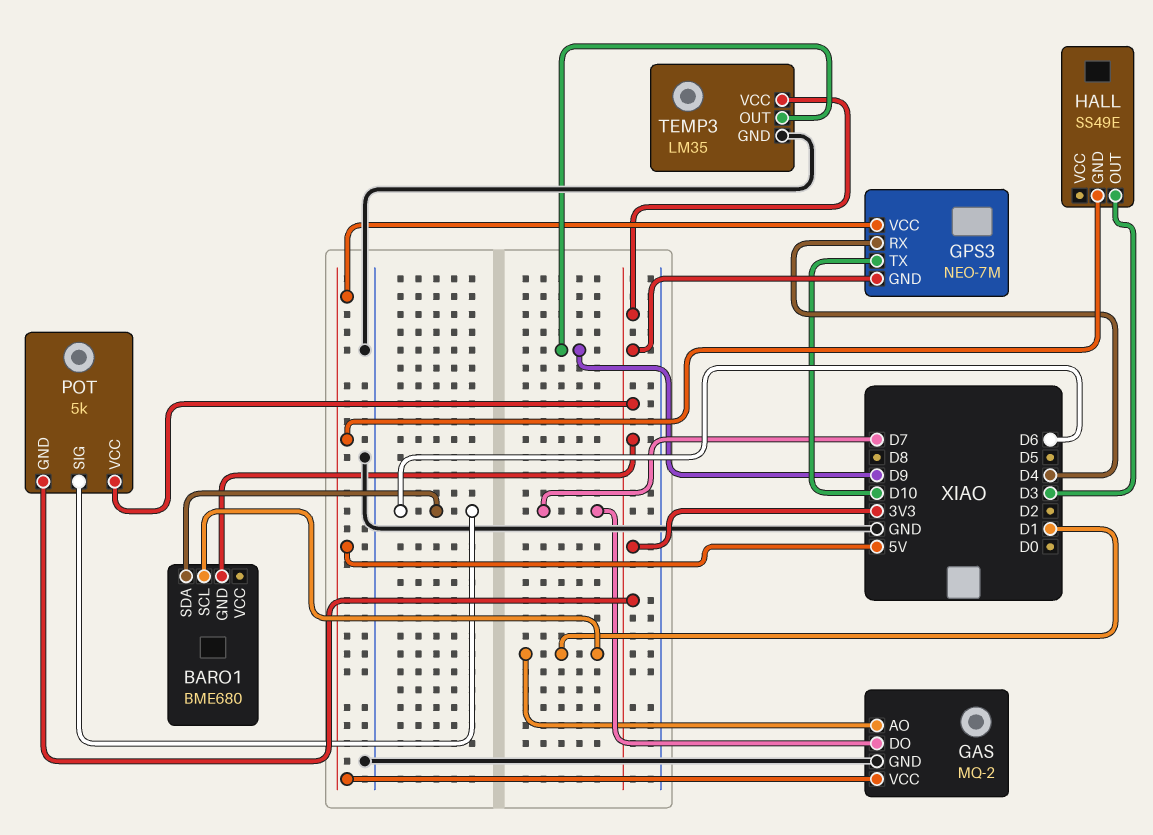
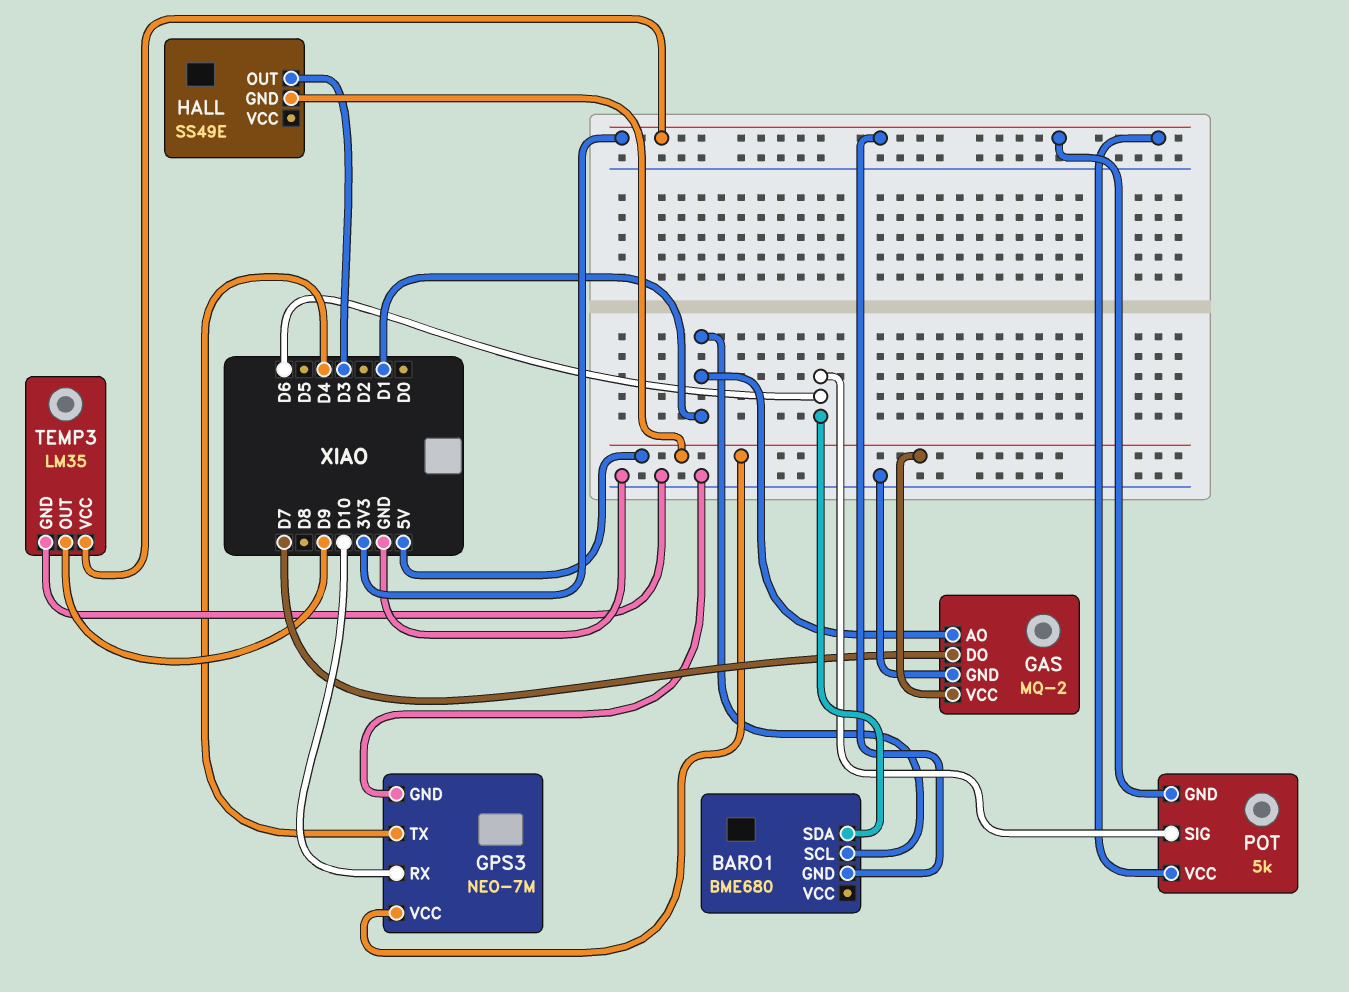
GPS3 pin GND: 3V3 -> GND
GPS3 pin RX: D4 -> D10
GPS3 pin TX: D10 -> D4

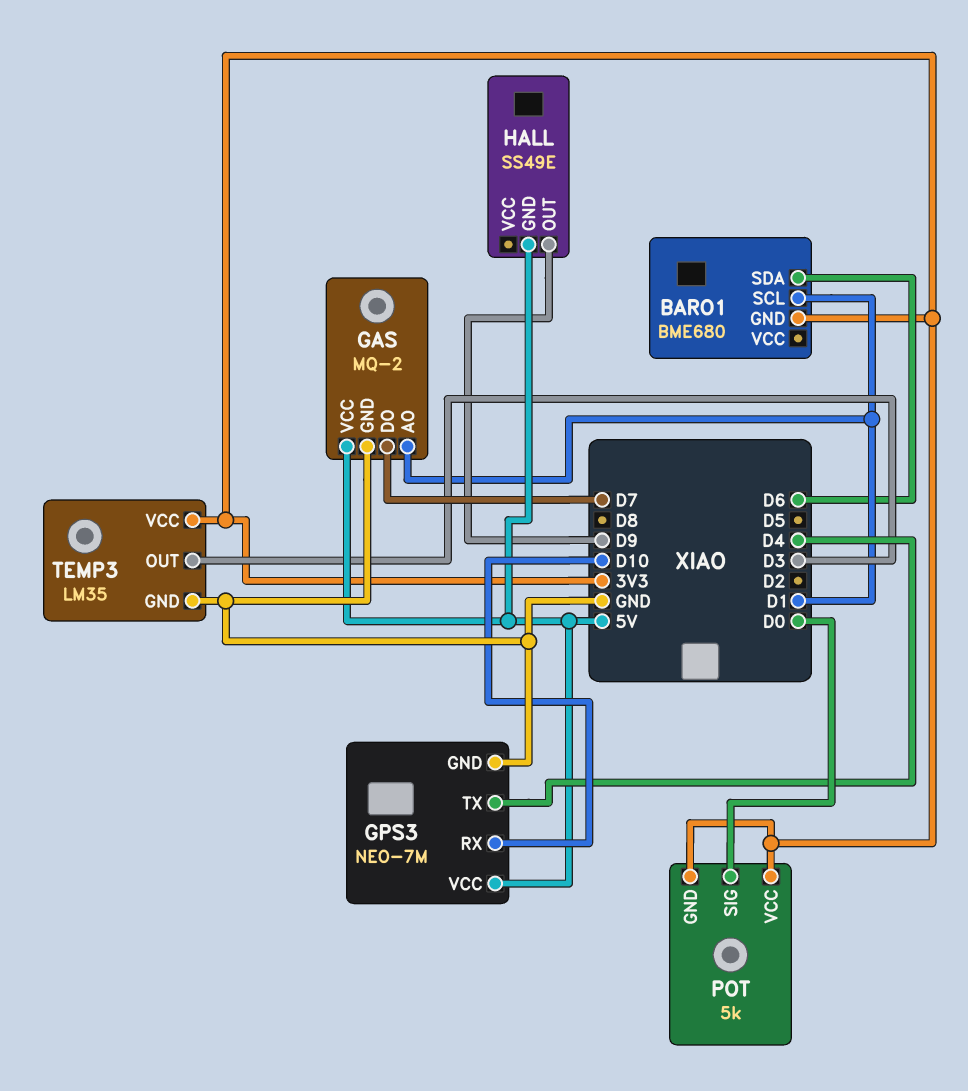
HALL pin OUT: D3 -> D9
POT pin SIG: D6 -> D0
TEMP3 pin OUT: D9 -> D3

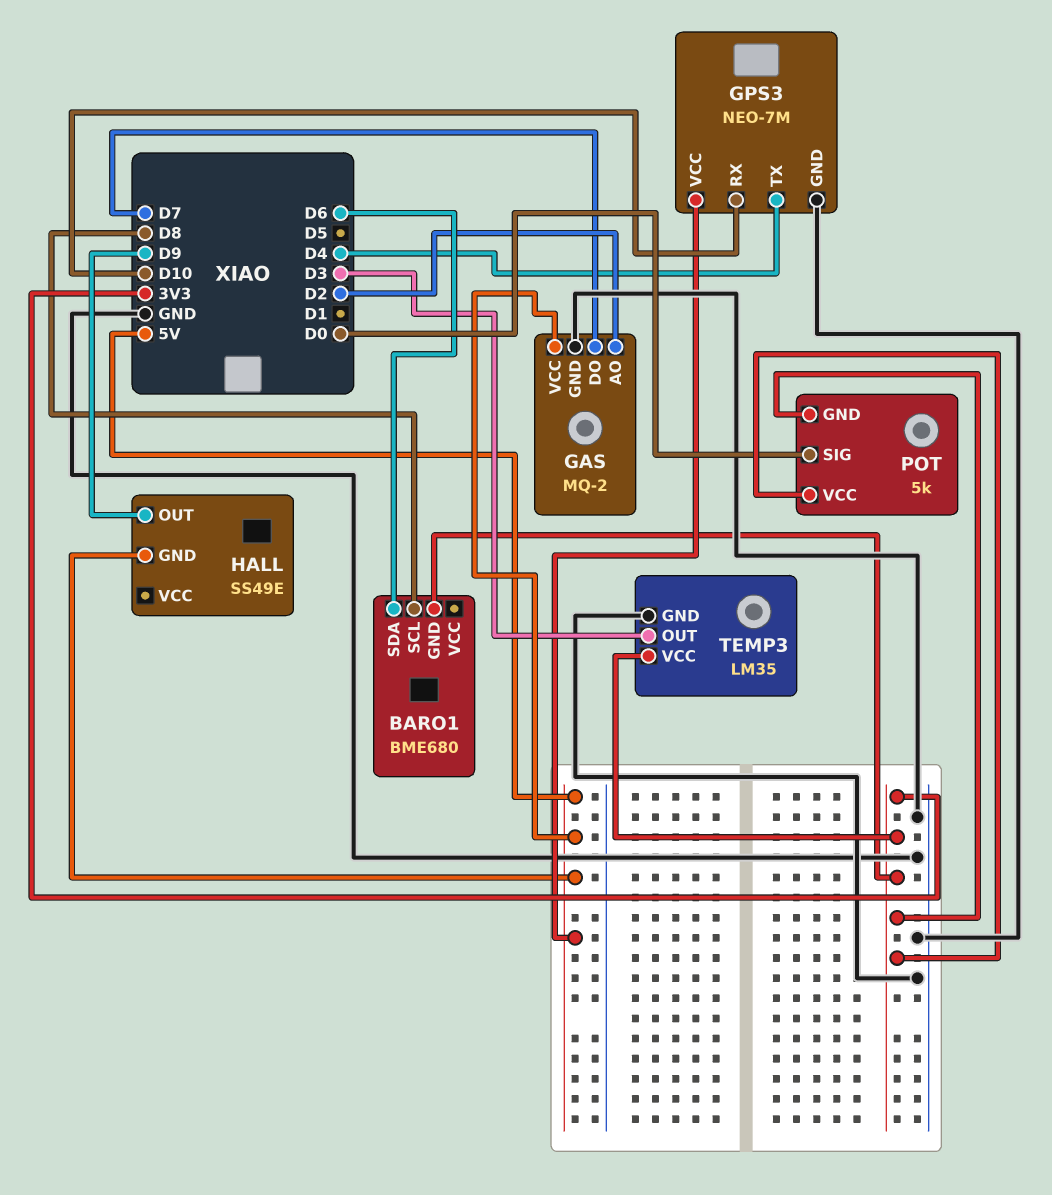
BARO1 pin SCL: D1 -> D8
GAS pin AO: D1 -> D2

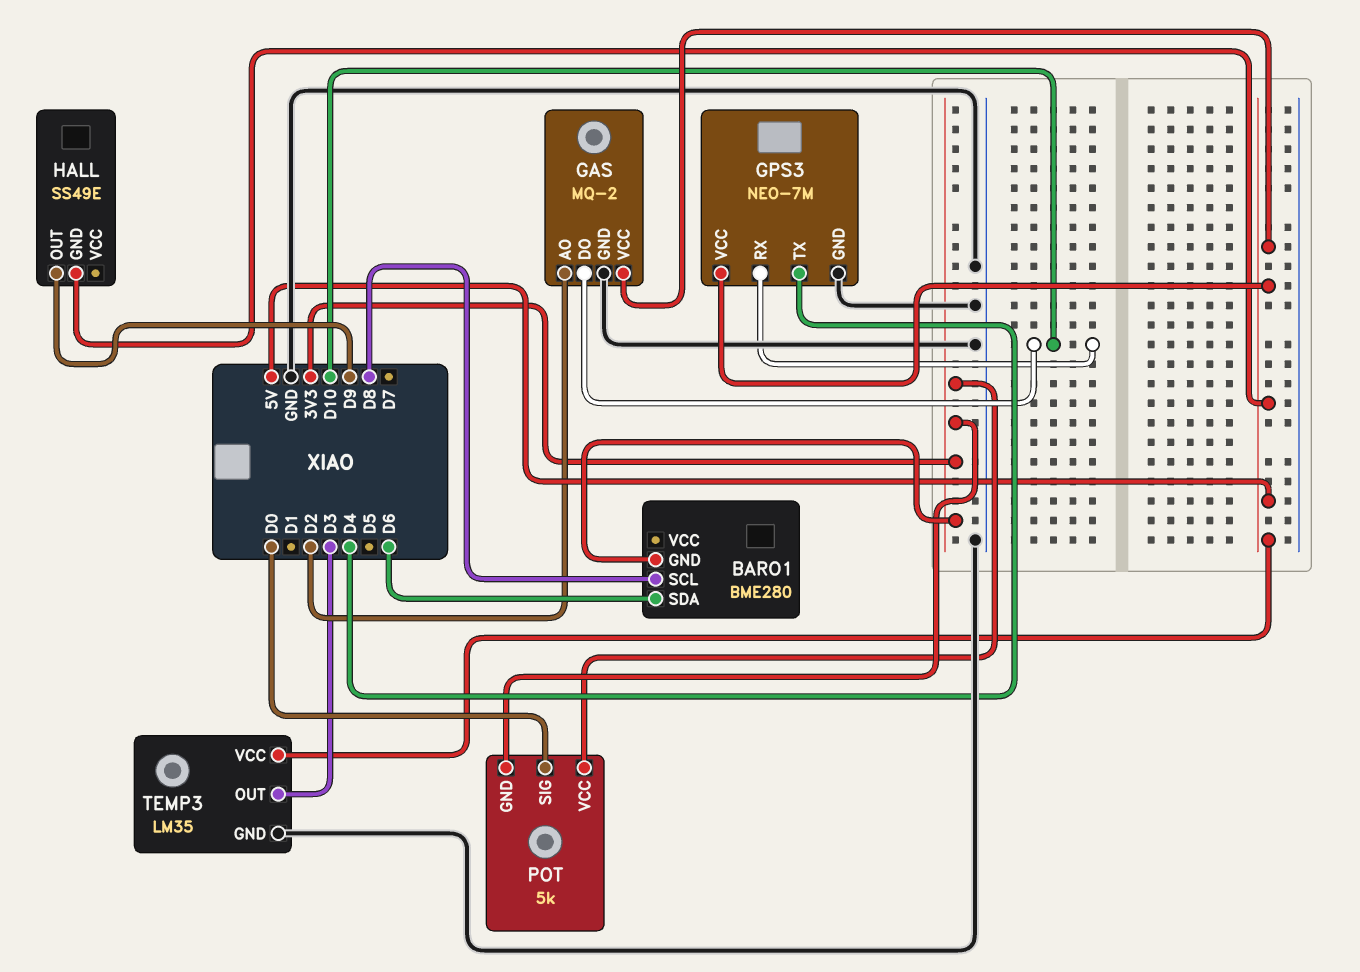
BARO1: BME680 -> BME280
GAS pin DO: D7 -> D10
TEMP3 pin VCC: 3V3 -> 5V

